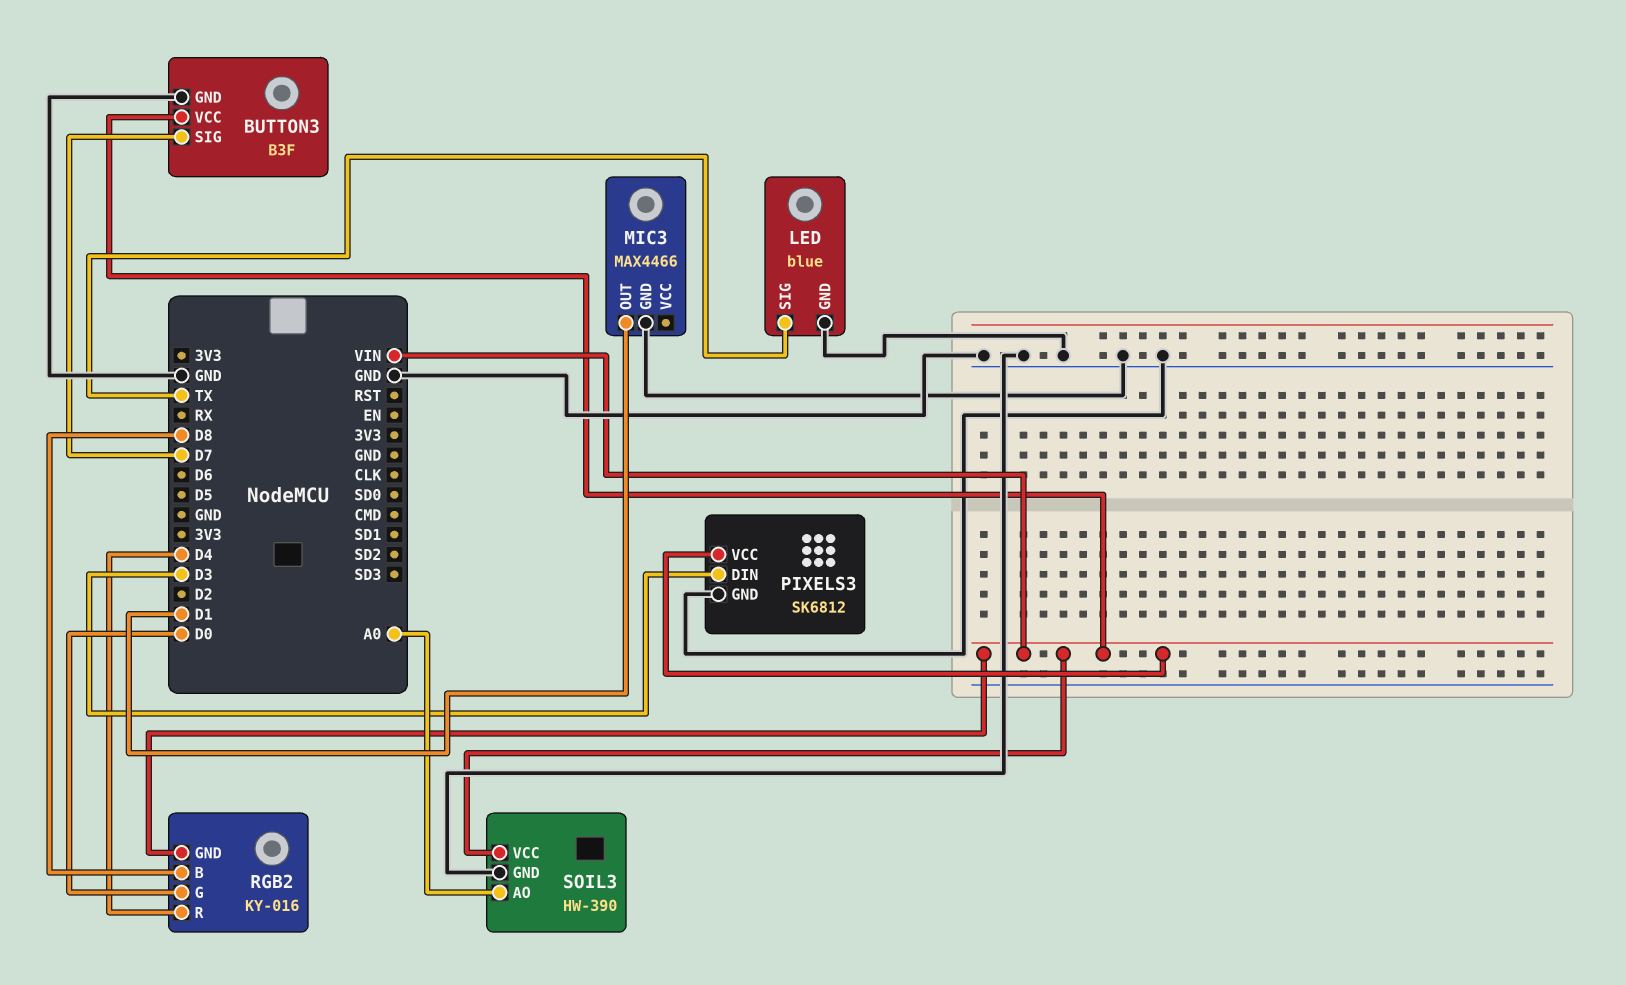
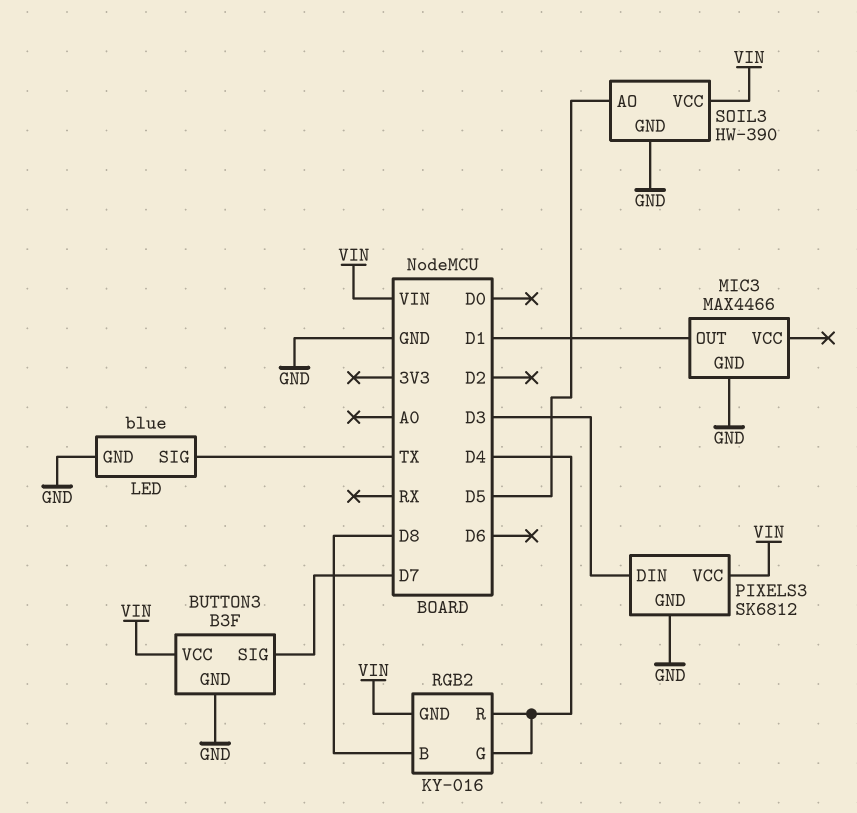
RGB2 pin G: D0 -> D4
SOIL3 pin AO: A0 -> D5

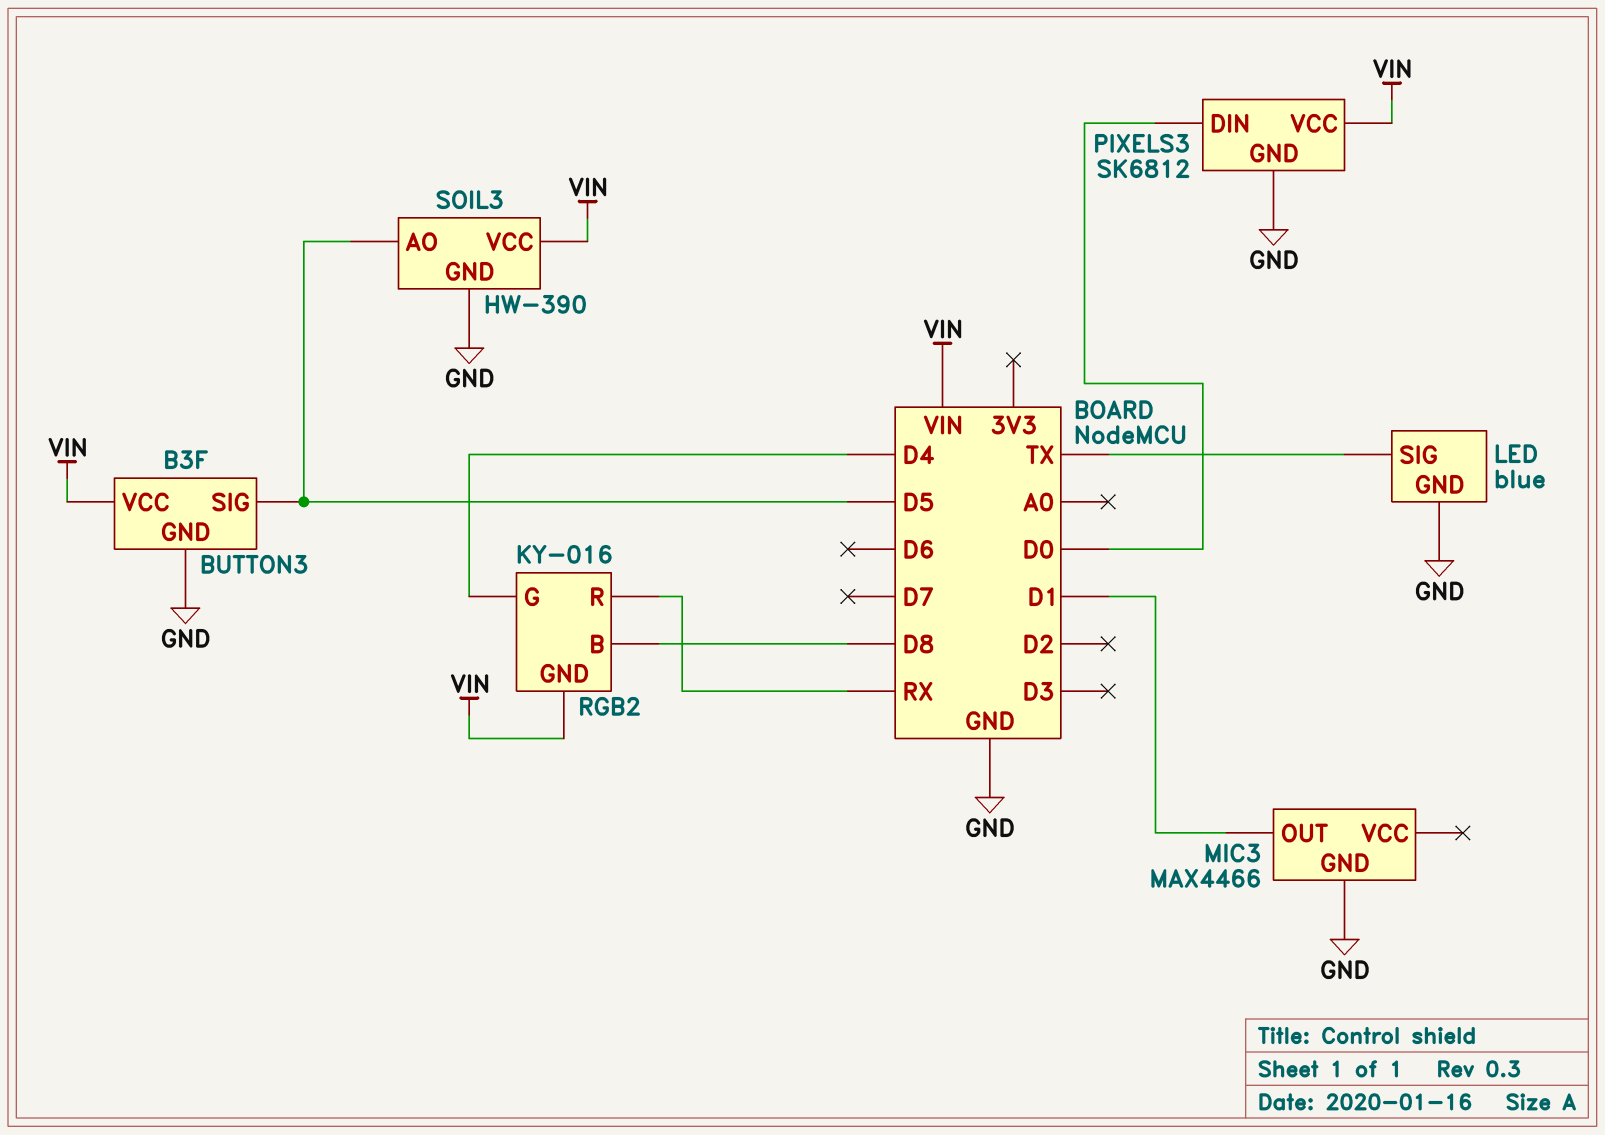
BUTTON3 pin SIG: D7 -> D5
PIXELS3 pin DIN: D3 -> D0
RGB2 pin R: D4 -> RX

